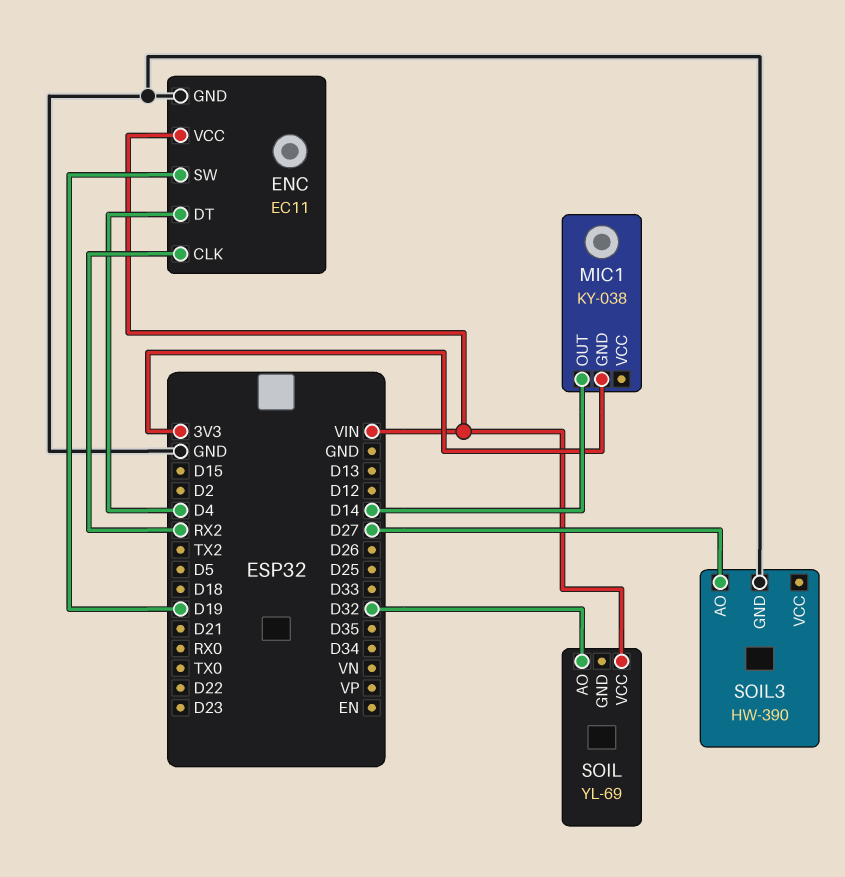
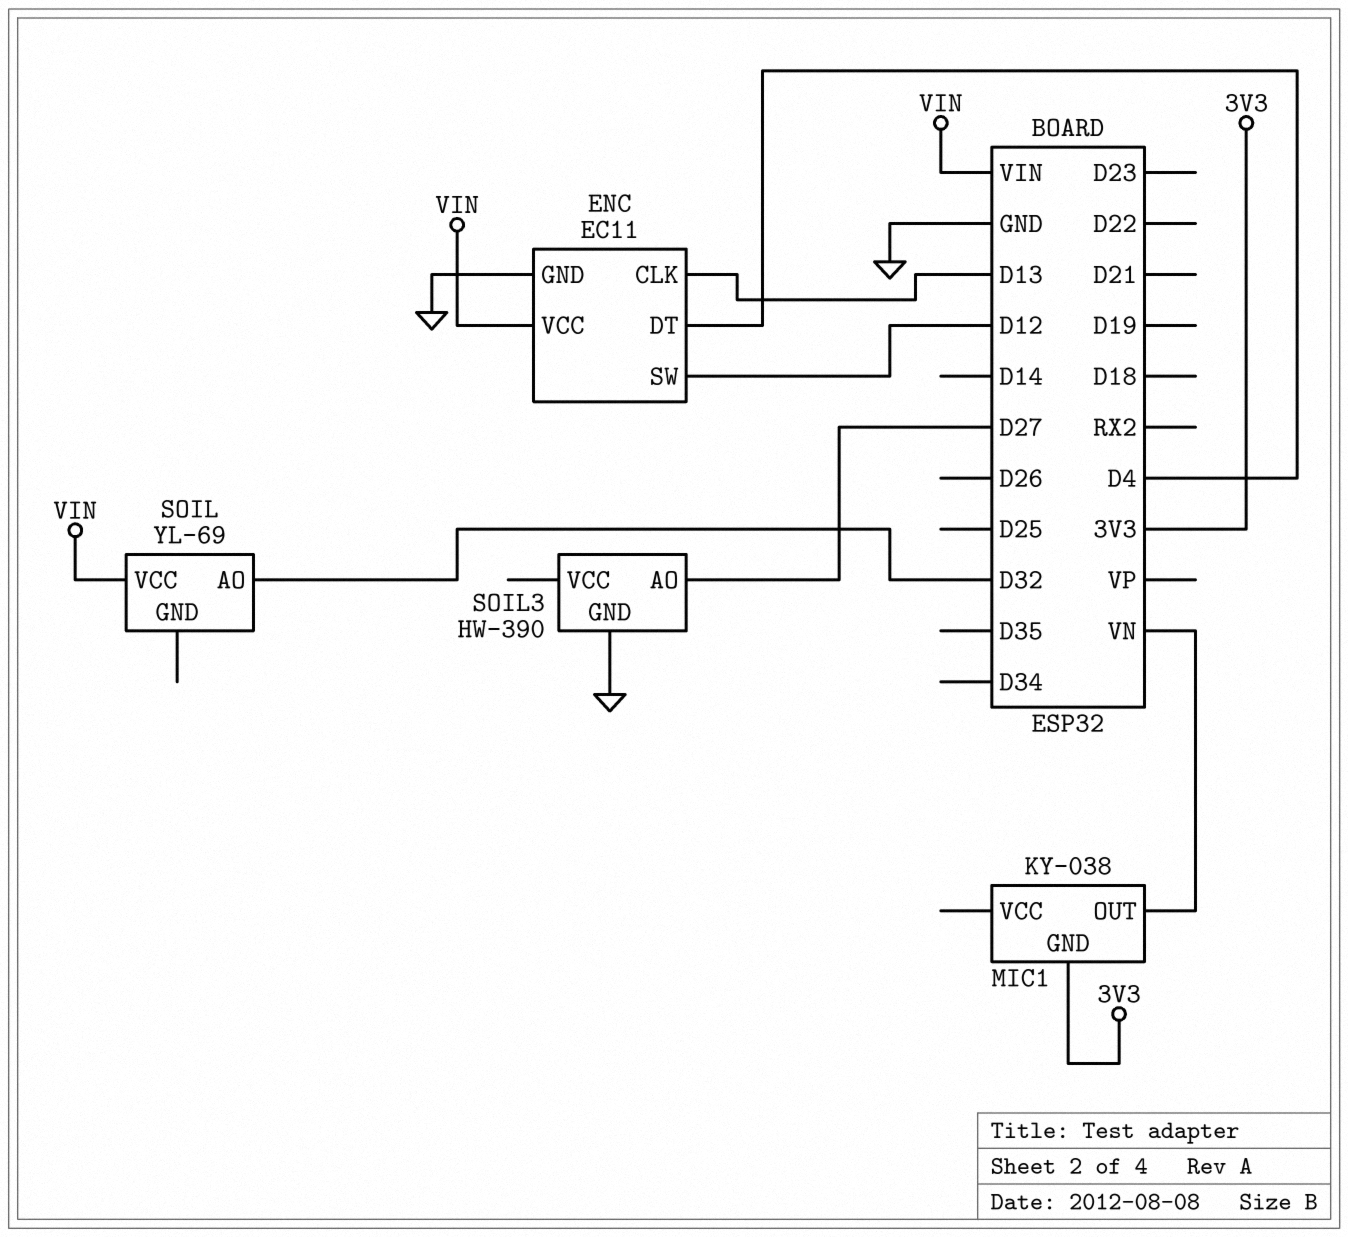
ENC pin CLK: RX2 -> D13
ENC pin SW: D19 -> D12
MIC1 pin OUT: D14 -> VN

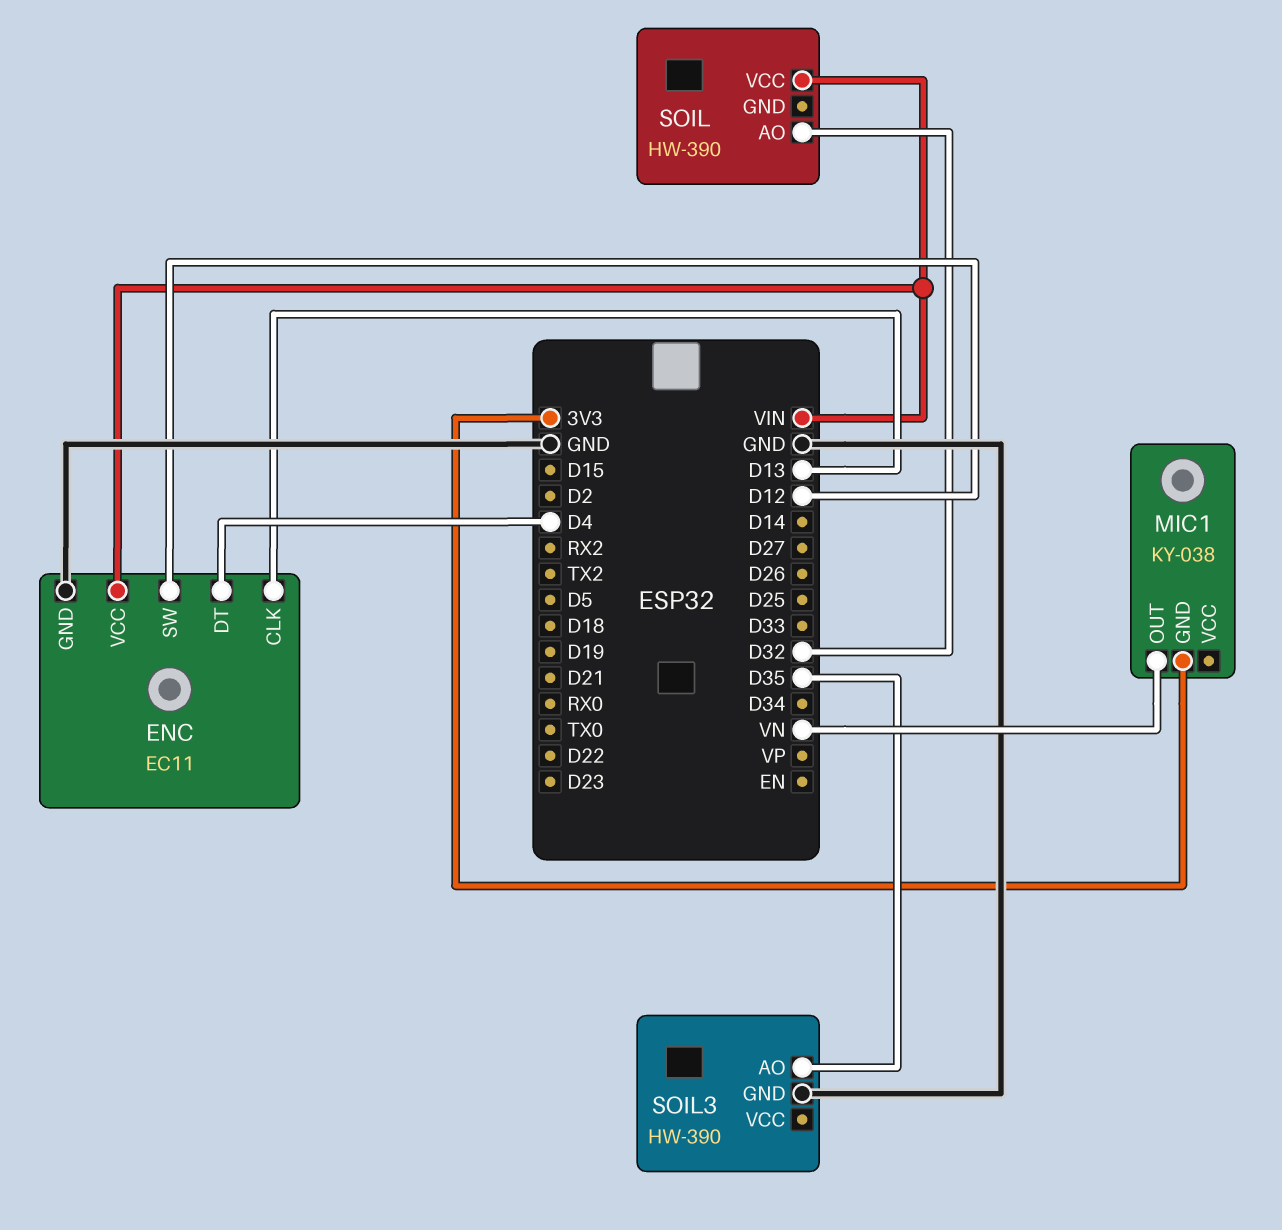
SOIL: YL-69 -> HW-390
SOIL3 pin AO: D27 -> D35

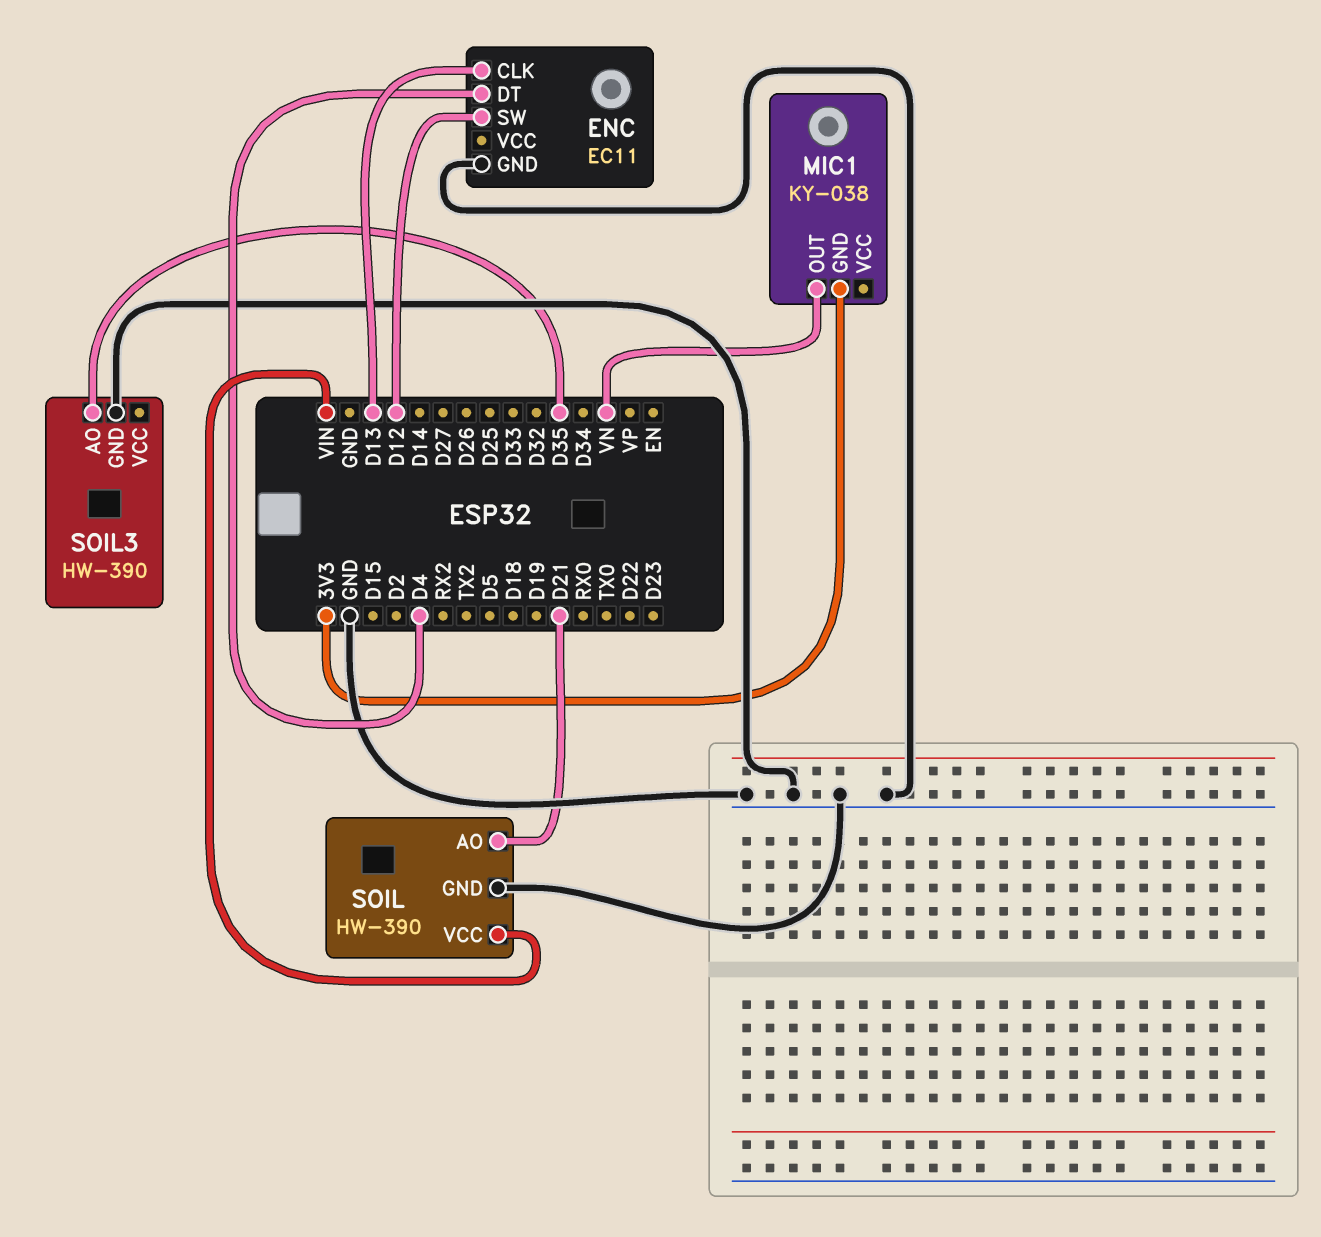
ENC pin VCC: VIN -> none
SOIL pin AO: D32 -> D21
SOIL pin GND: none -> GND

